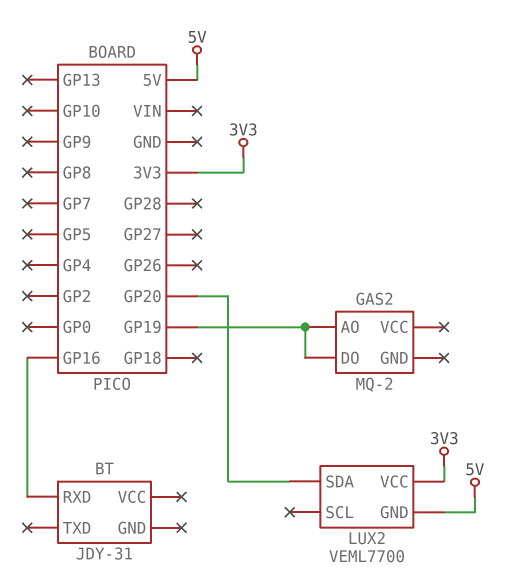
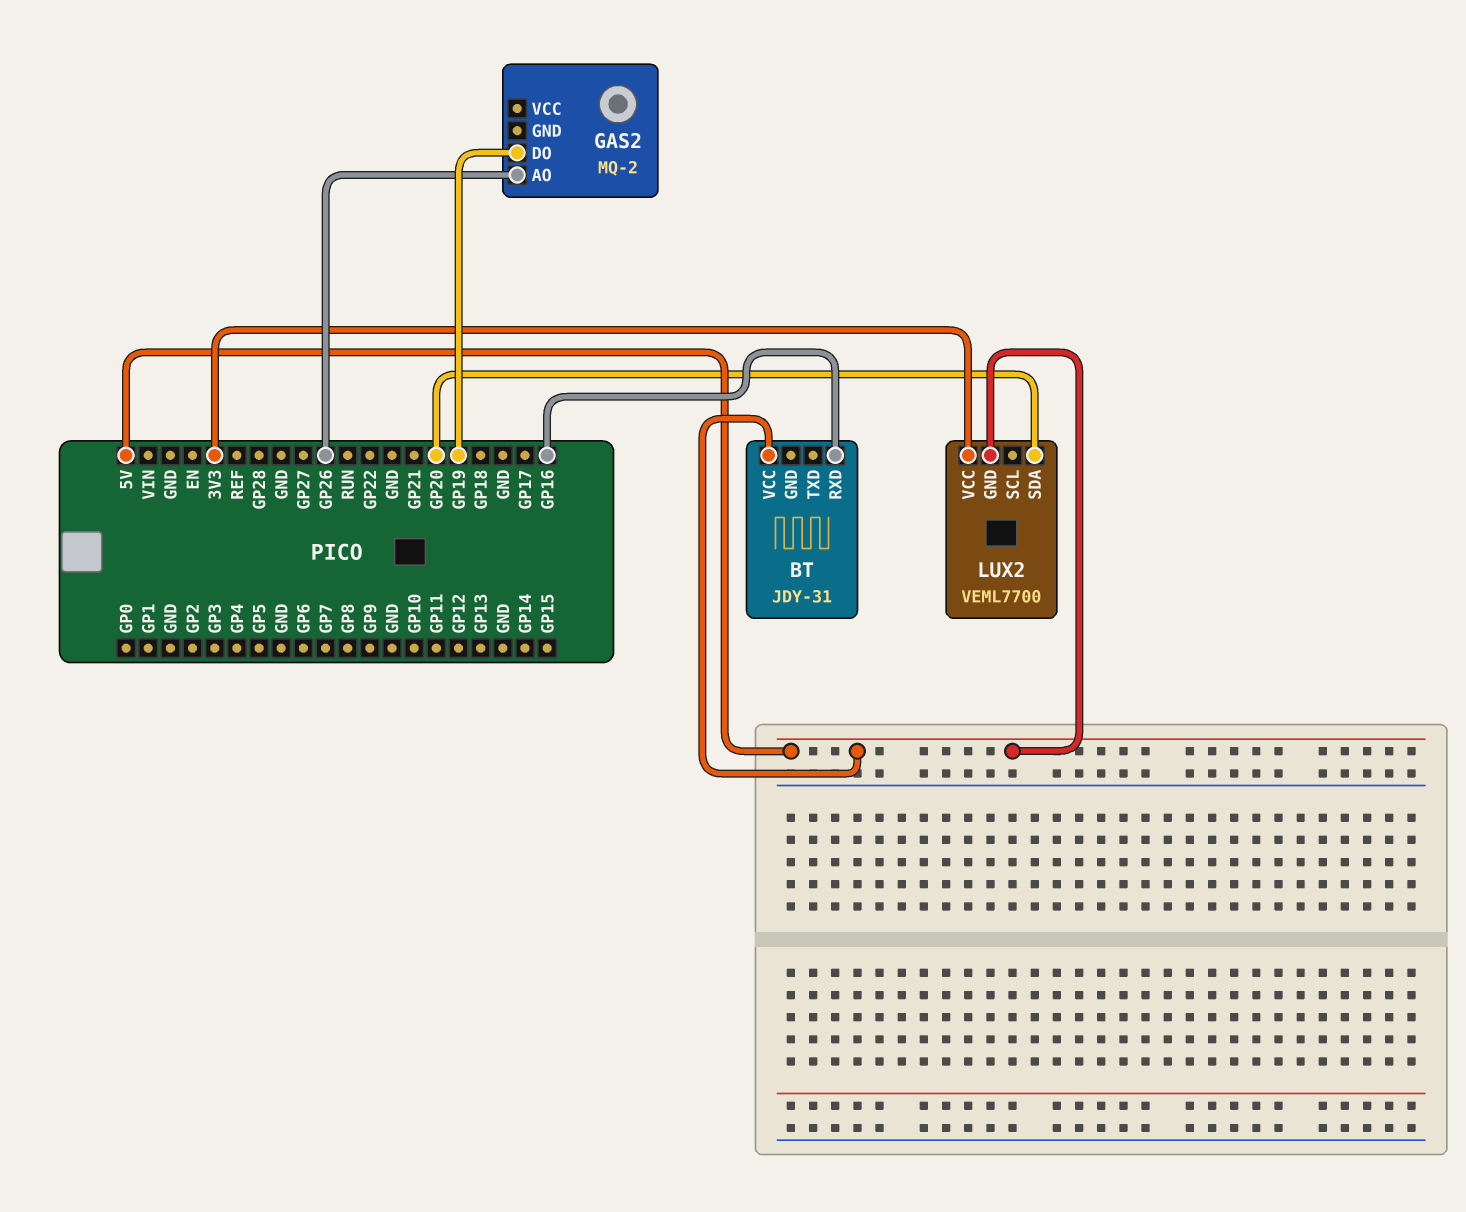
BT pin VCC: none -> 5V
GAS2 pin AO: GP19 -> GP26

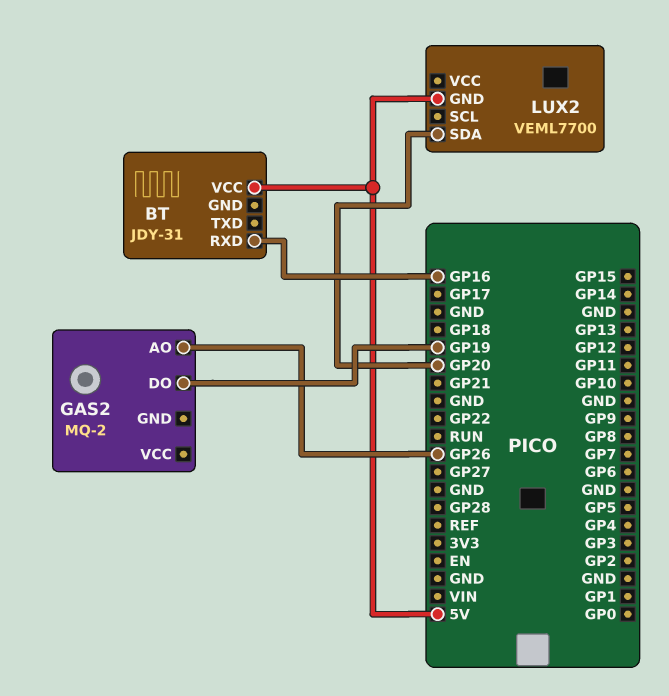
LUX2 pin VCC: 3V3 -> none

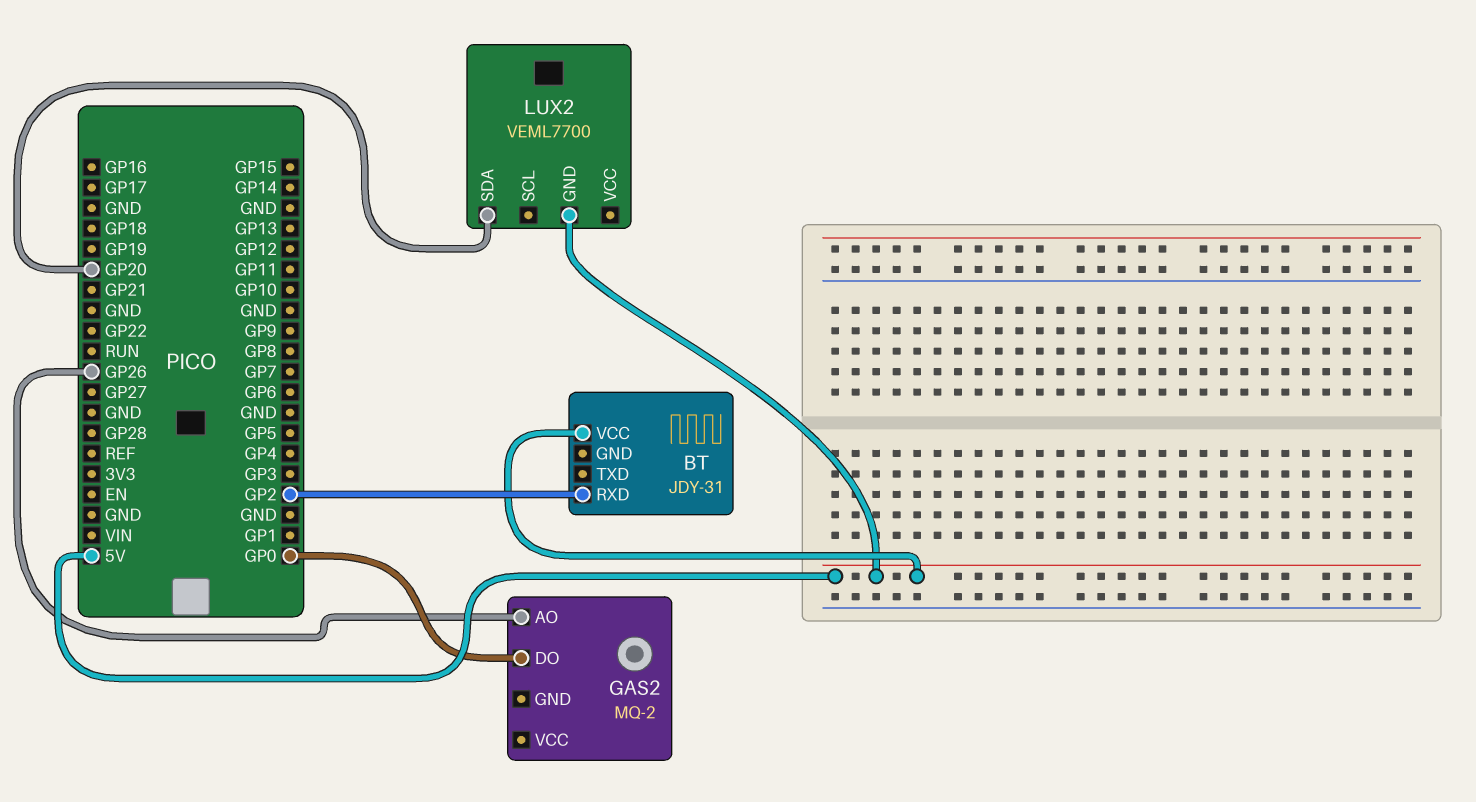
BT pin RXD: GP16 -> GP2
GAS2 pin DO: GP19 -> GP0

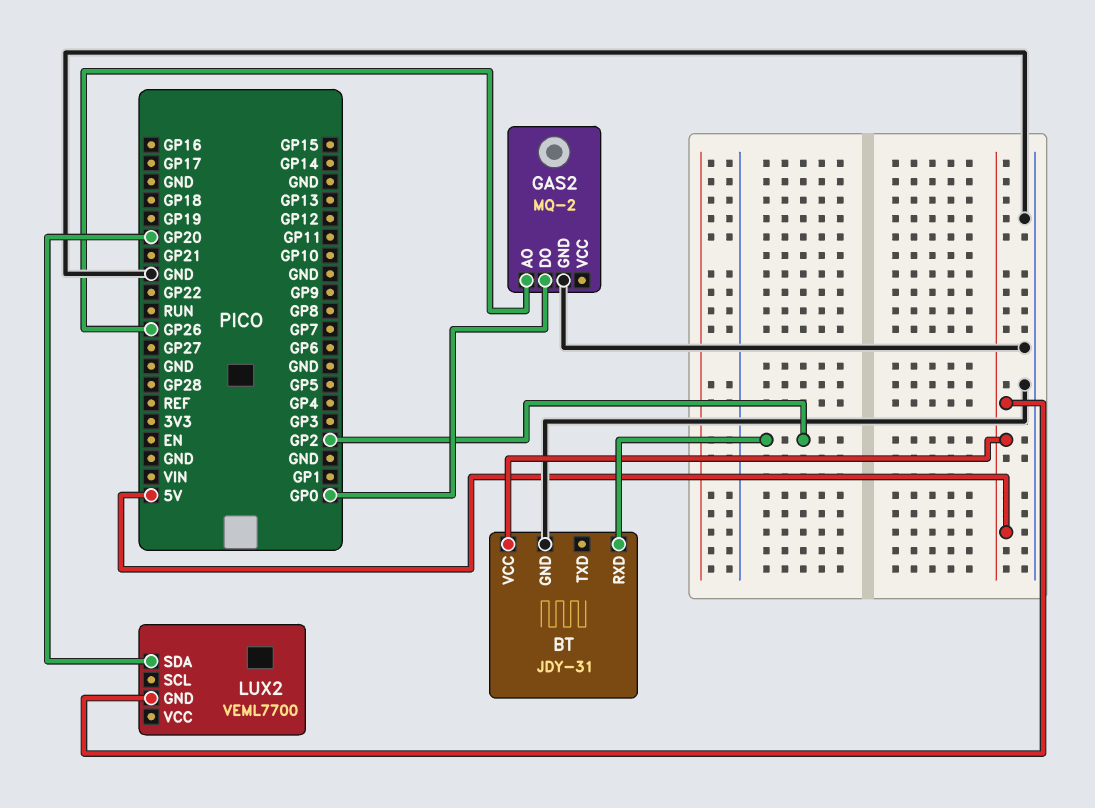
BT pin GND: none -> GND
GAS2 pin GND: none -> GND

